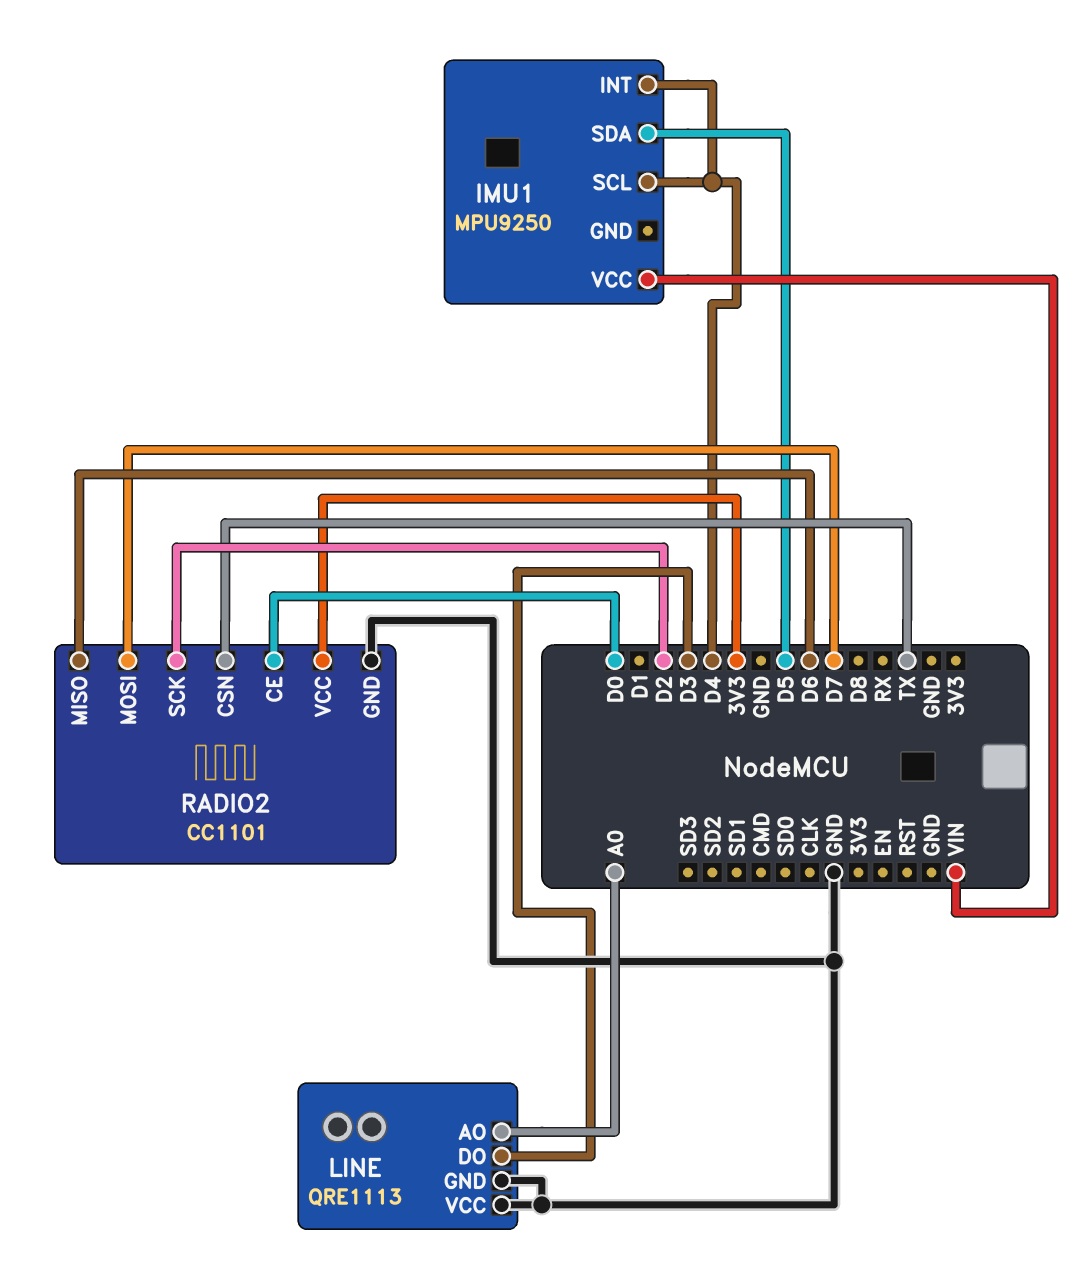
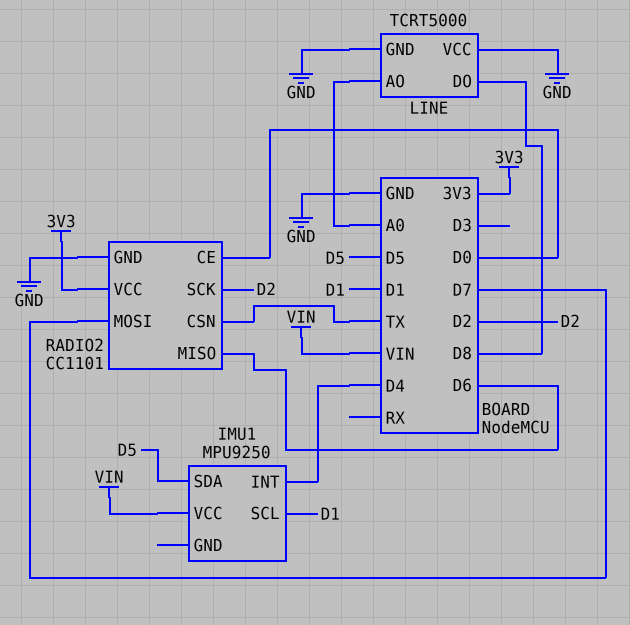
IMU1 pin SCL: D4 -> D1
LINE: QRE1113 -> TCRT5000
LINE pin DO: D3 -> D8

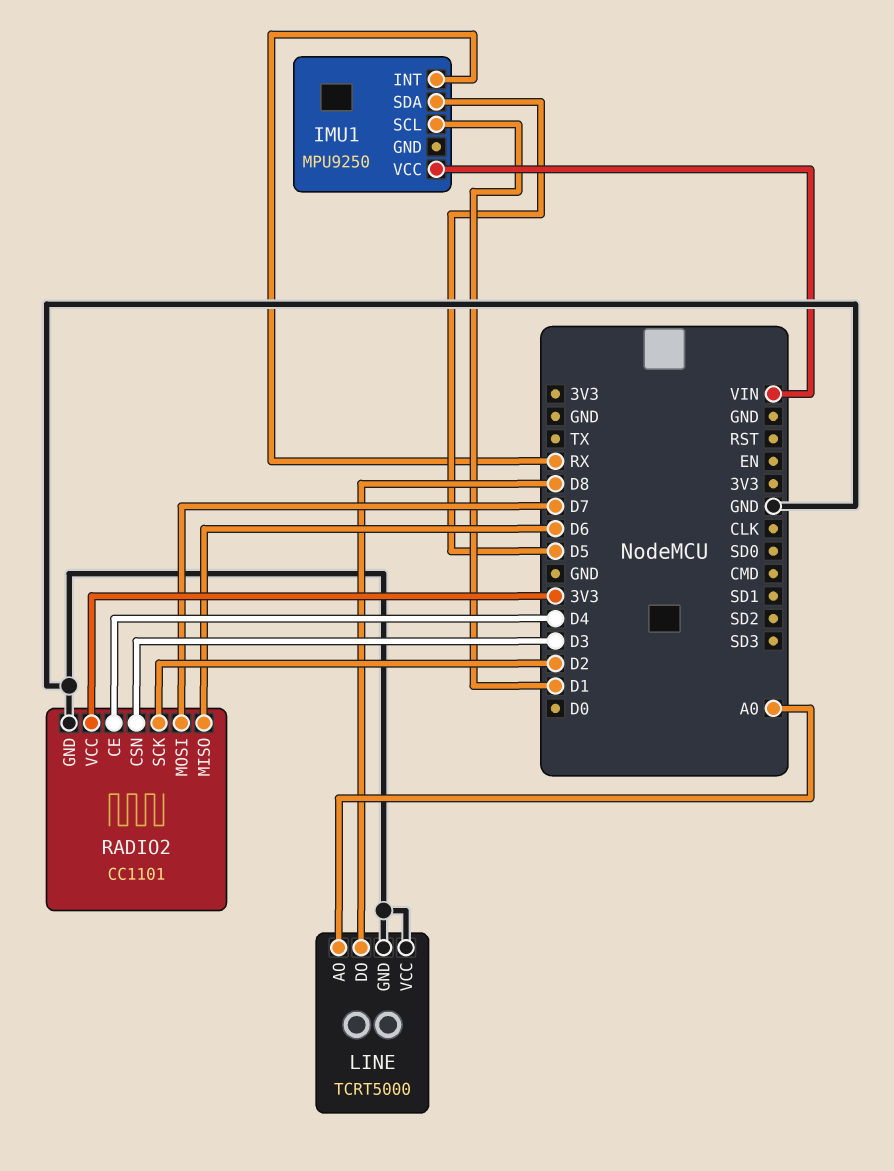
IMU1 pin INT: D4 -> RX
RADIO2 pin CE: D0 -> D4
RADIO2 pin CSN: TX -> D3

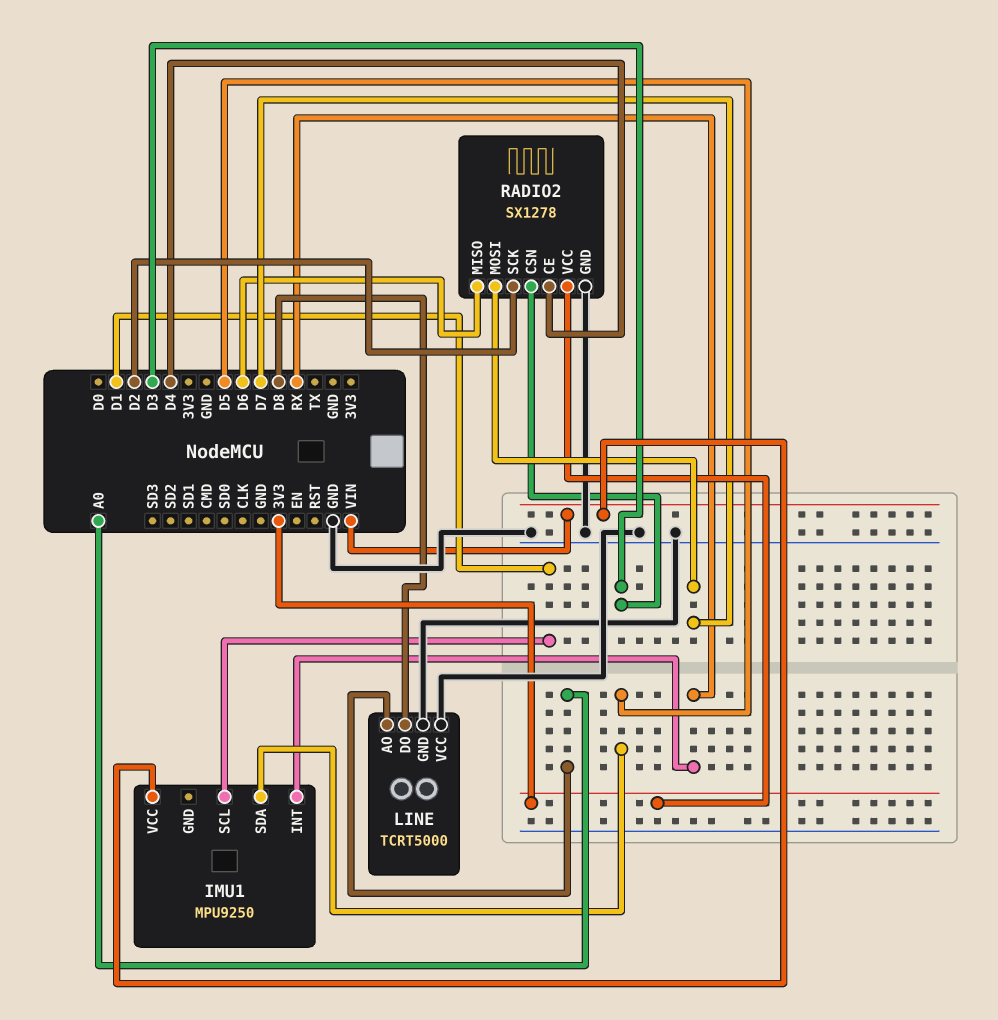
RADIO2: CC1101 -> SX1278

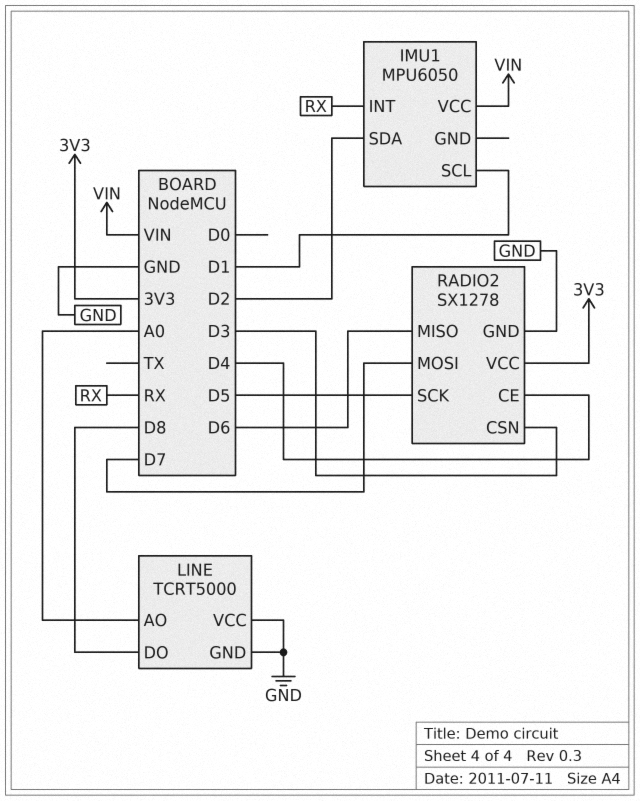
IMU1: MPU9250 -> MPU6050
IMU1 pin SDA: D5 -> D2
RADIO2 pin SCK: D2 -> D5

